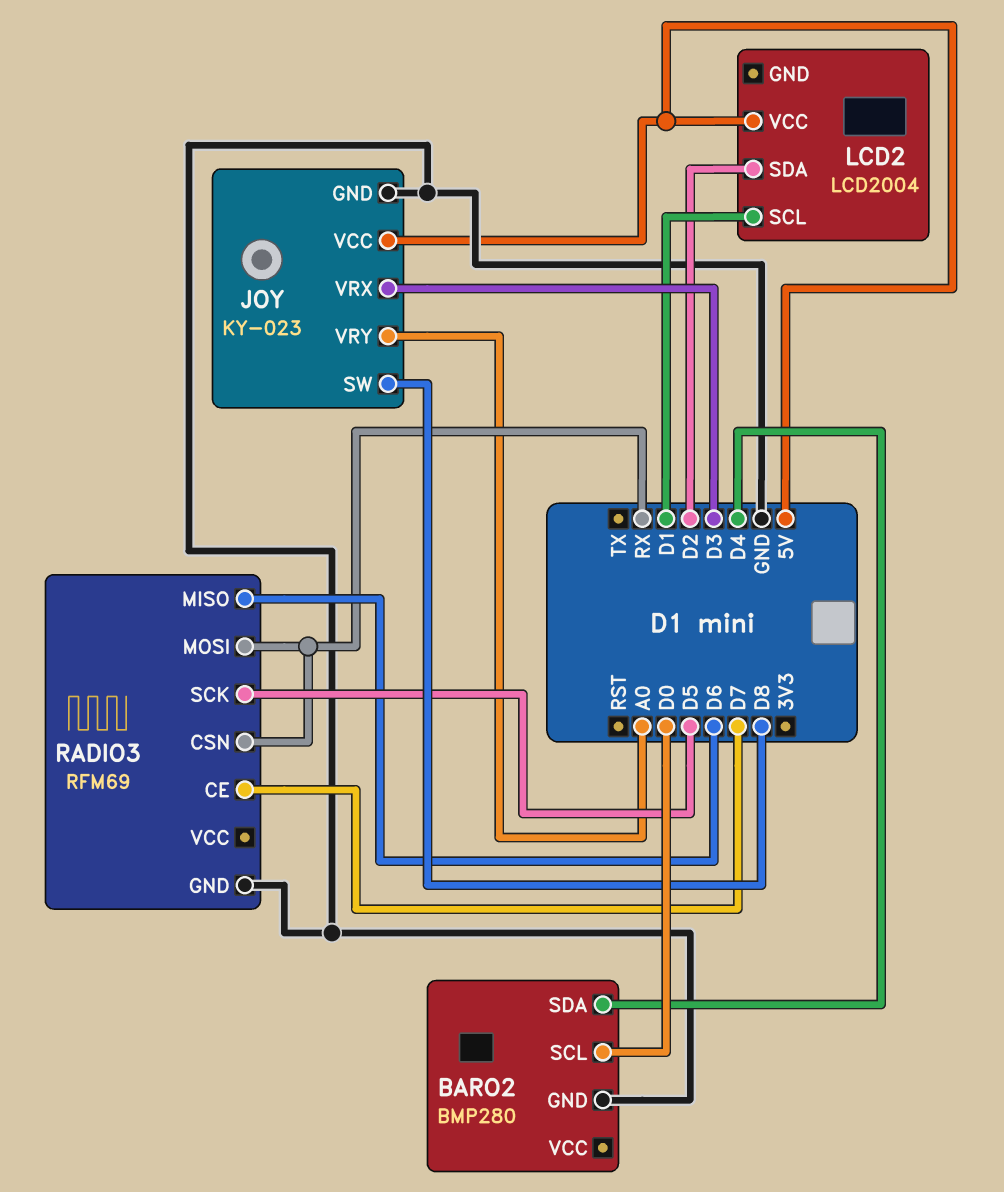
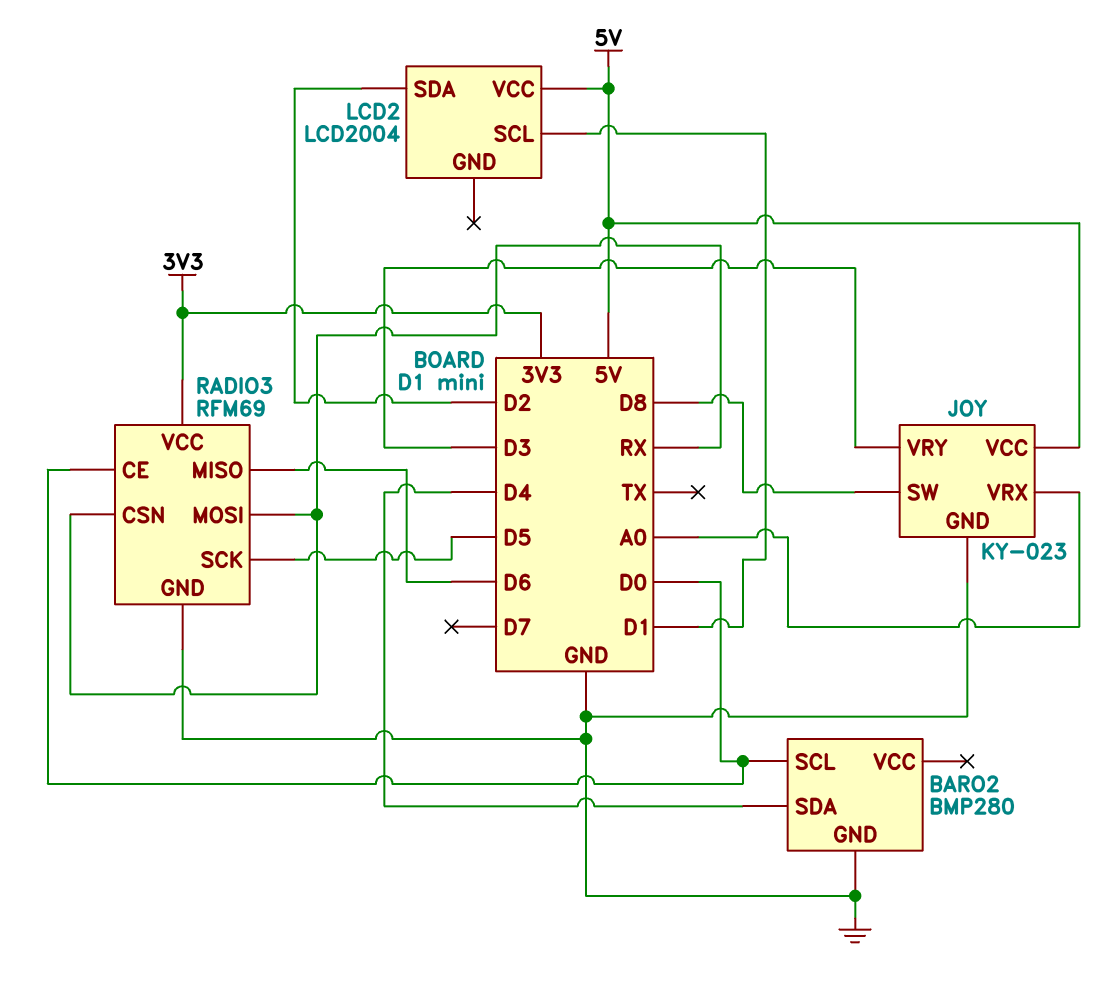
JOY pin VRX: D3 -> A0
JOY pin VRY: A0 -> D3
RADIO3 pin CE: D7 -> D0
RADIO3 pin VCC: none -> 3V3

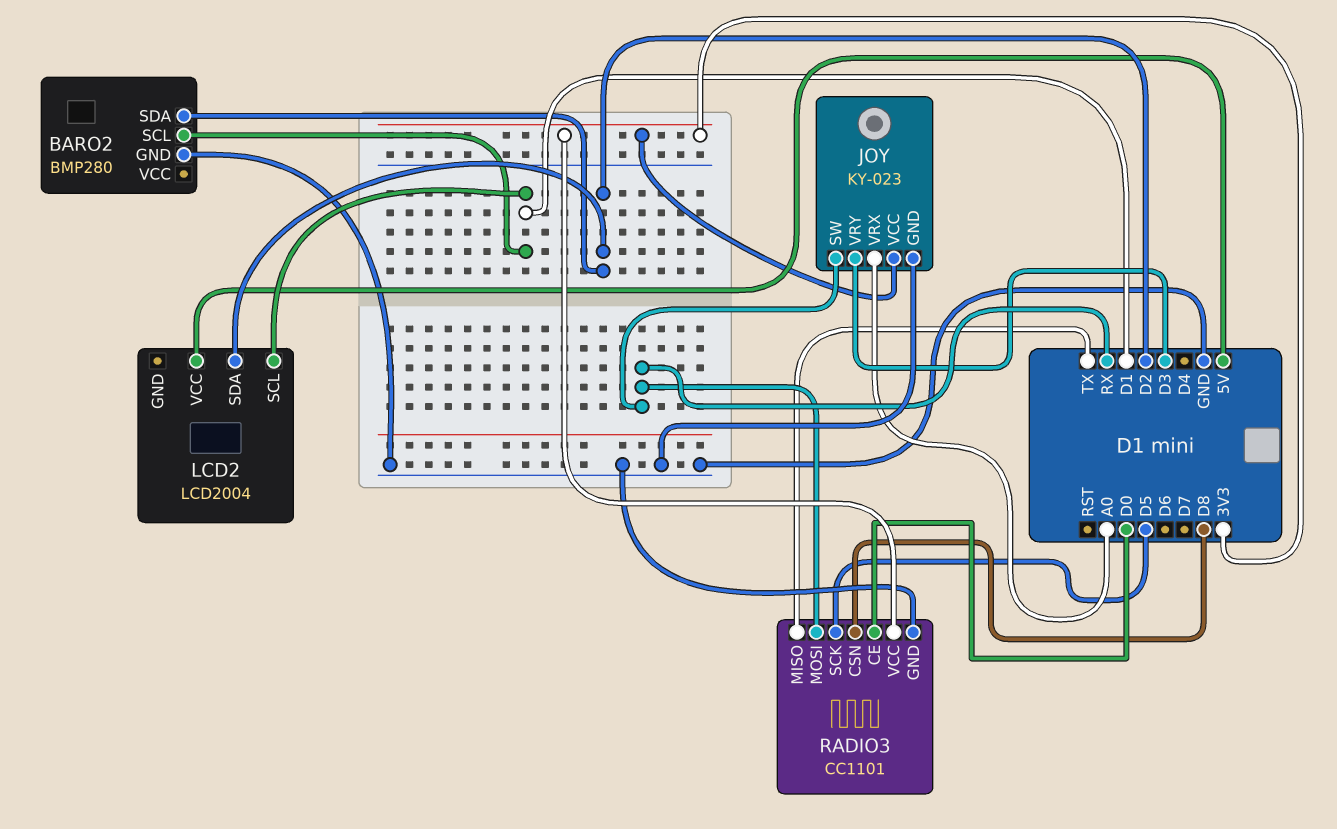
BARO2 pin SCL: D0 -> D1
BARO2 pin SDA: D4 -> D2
JOY pin SW: D8 -> RX
JOY pin VCC: 5V -> 3V3
RADIO3: RFM69 -> CC1101
RADIO3 pin CSN: RX -> D8
RADIO3 pin MISO: D6 -> TX

